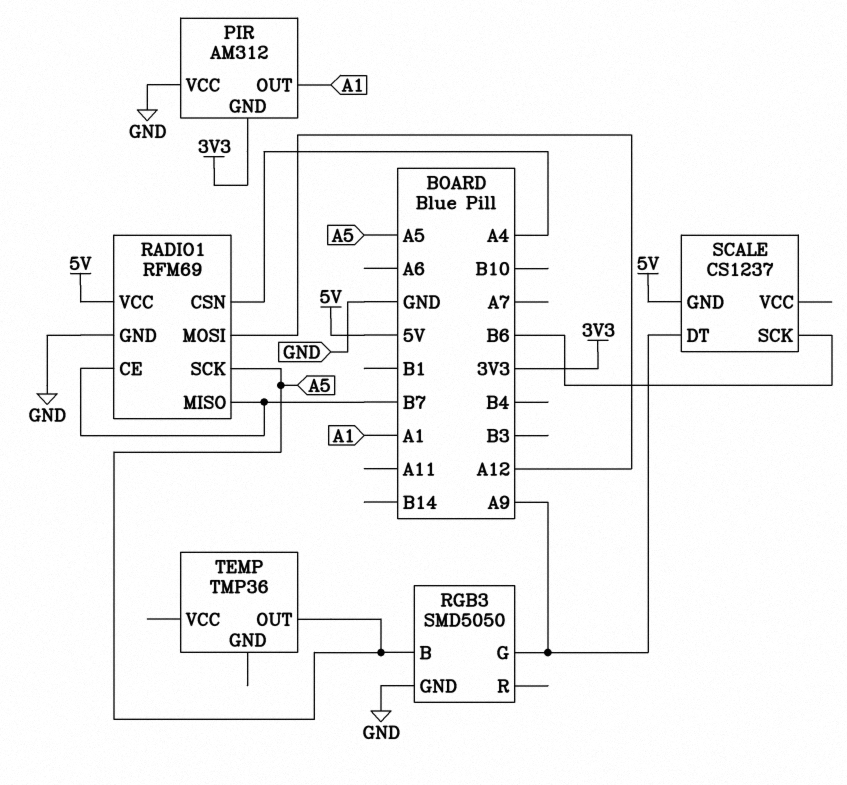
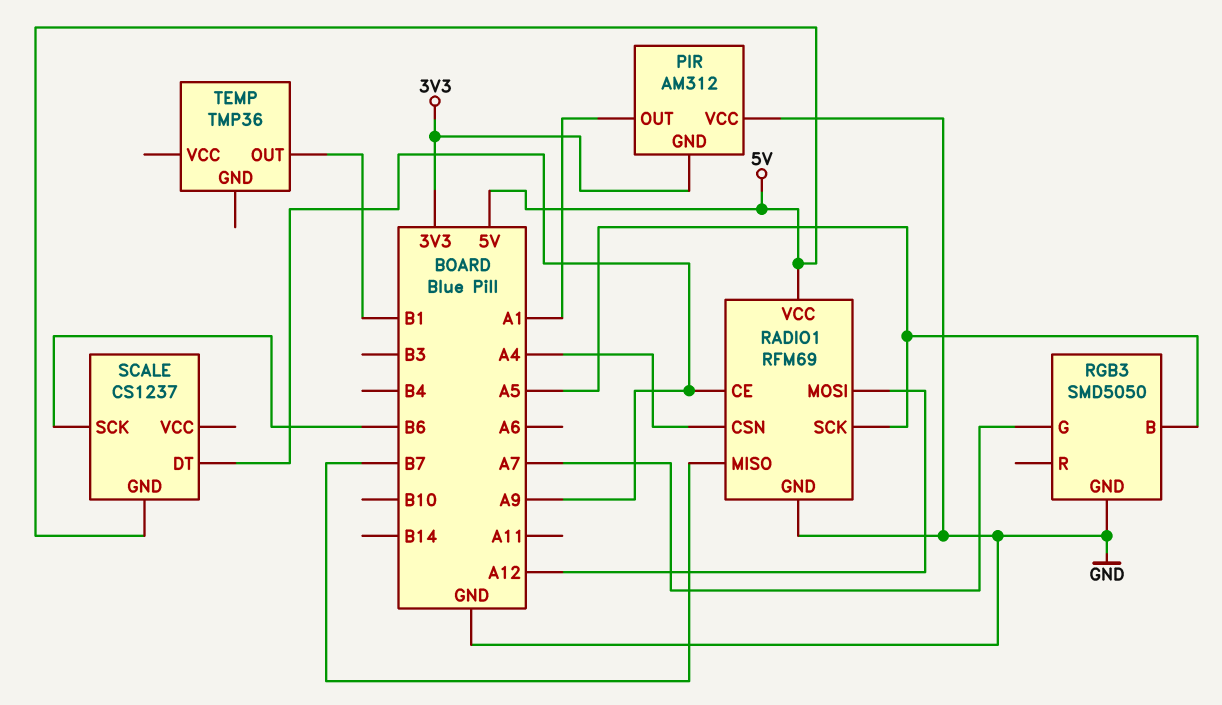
RADIO1 pin CE: B7 -> A9
RGB3 pin G: A9 -> A7
TEMP pin OUT: A5 -> B1

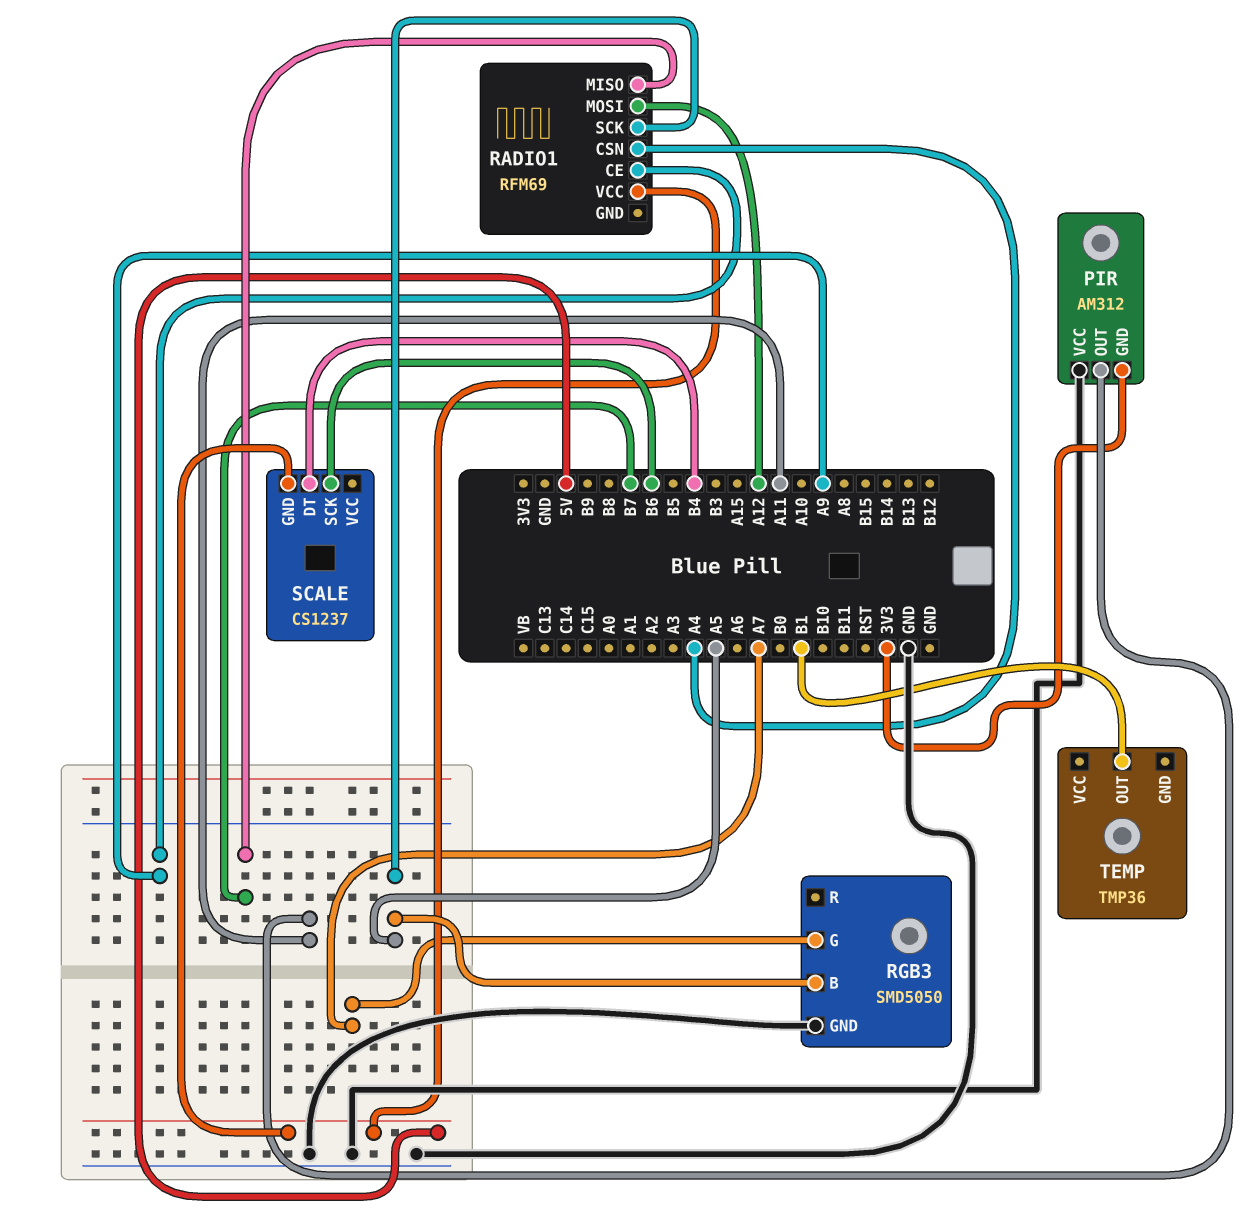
PIR pin OUT: A1 -> A11
RADIO1 pin GND: GND -> none
SCALE pin DT: A9 -> B4

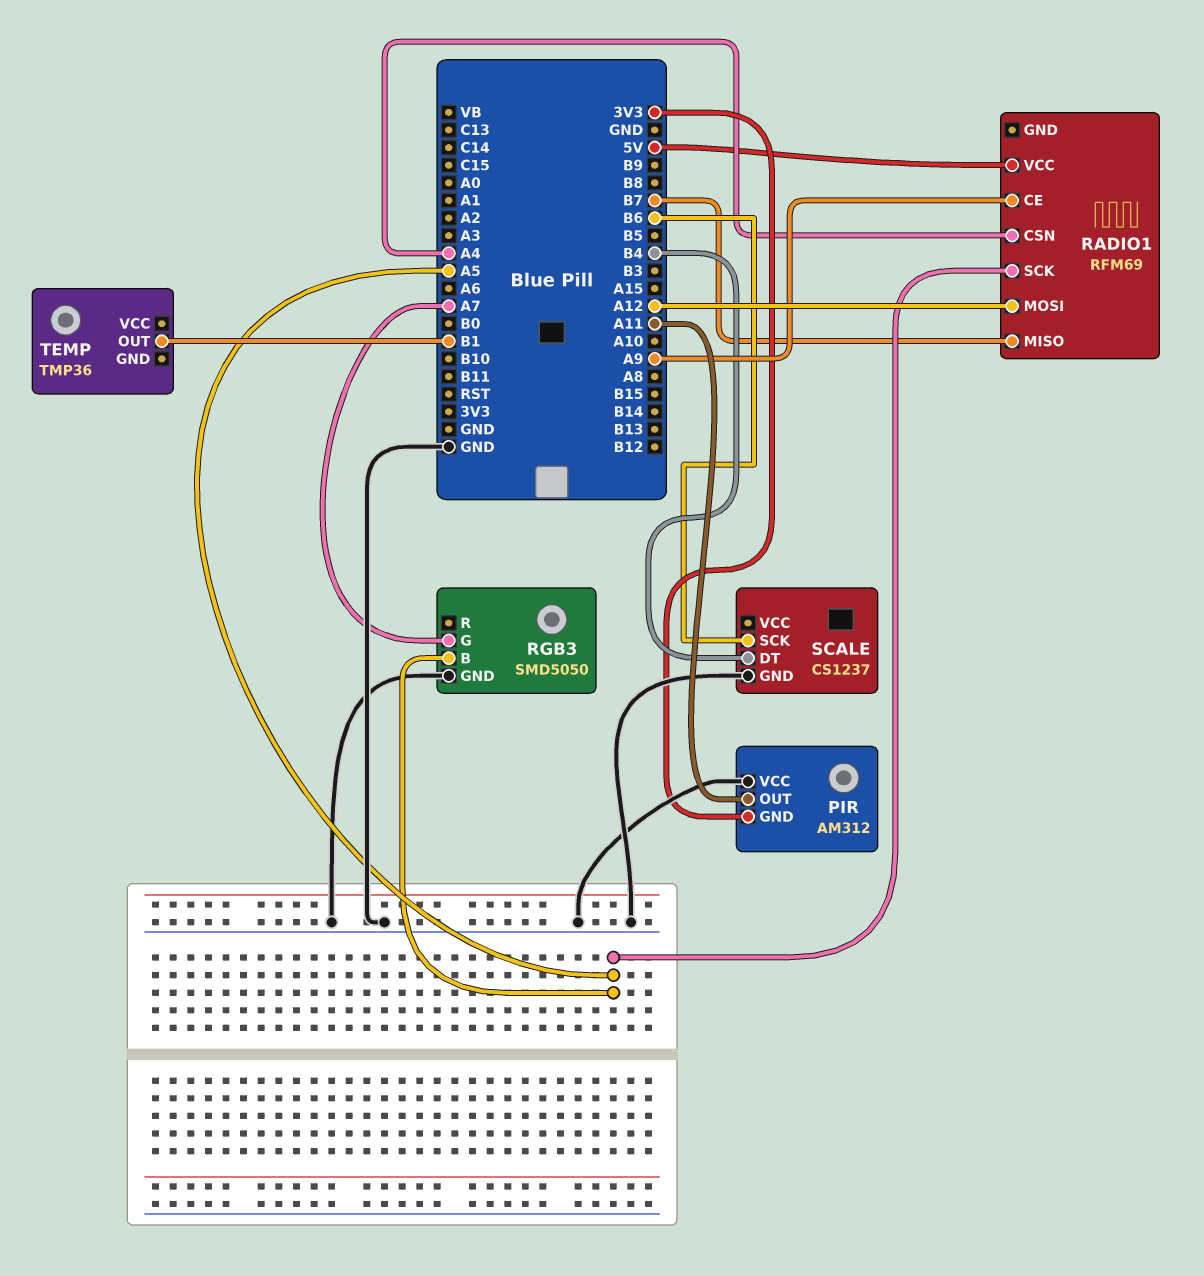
SCALE pin GND: 5V -> GND

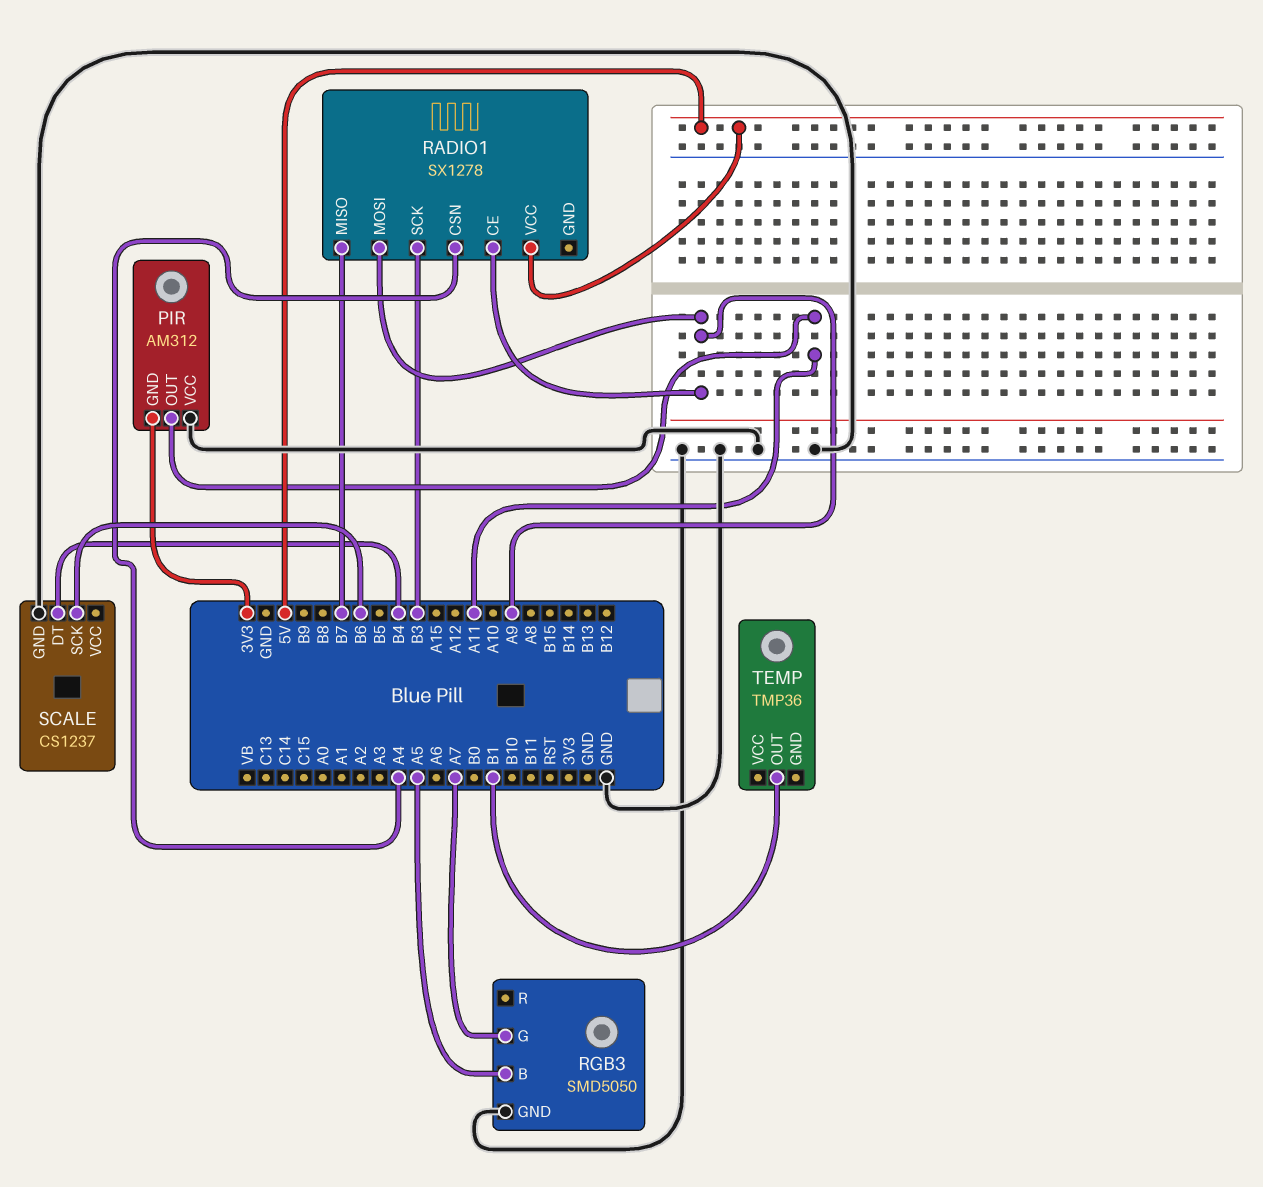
RADIO1: RFM69 -> SX1278
RADIO1 pin MOSI: A12 -> A9
RADIO1 pin SCK: A5 -> B3

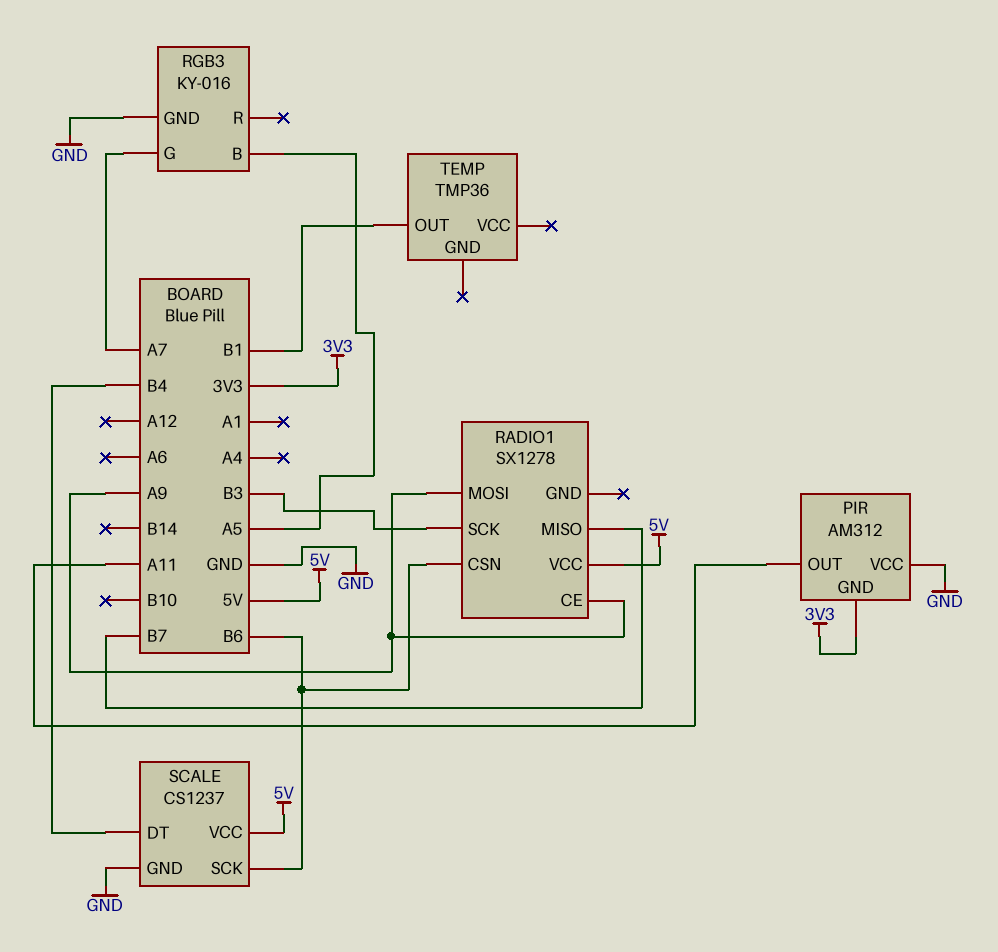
RADIO1 pin CSN: A4 -> B6
RGB3: SMD5050 -> KY-016
SCALE pin VCC: none -> 5V

